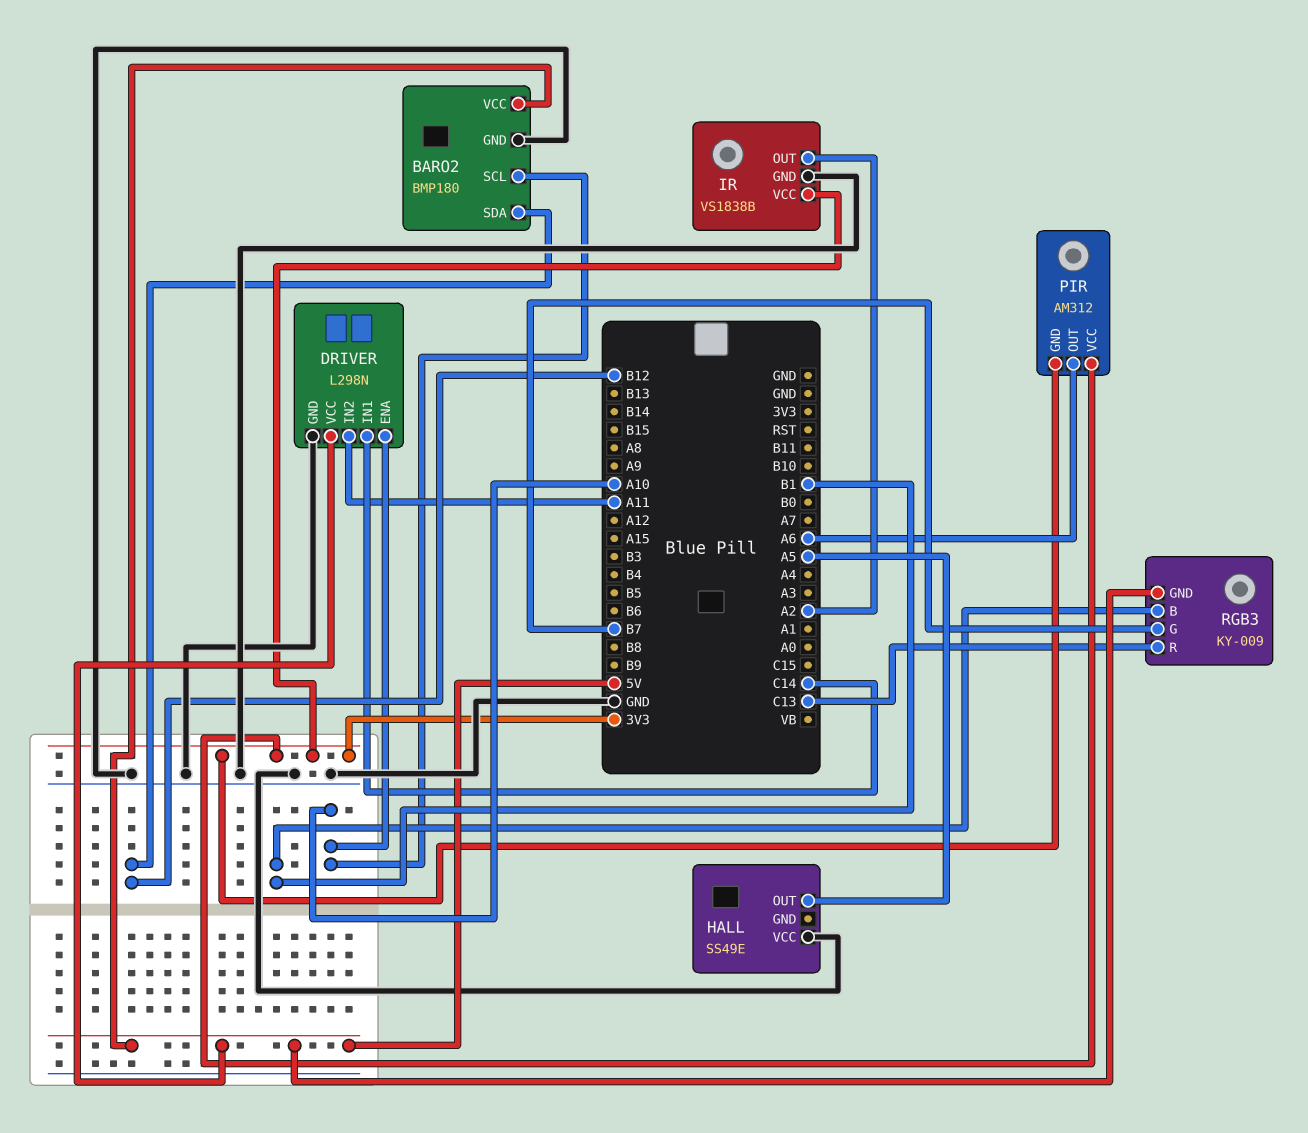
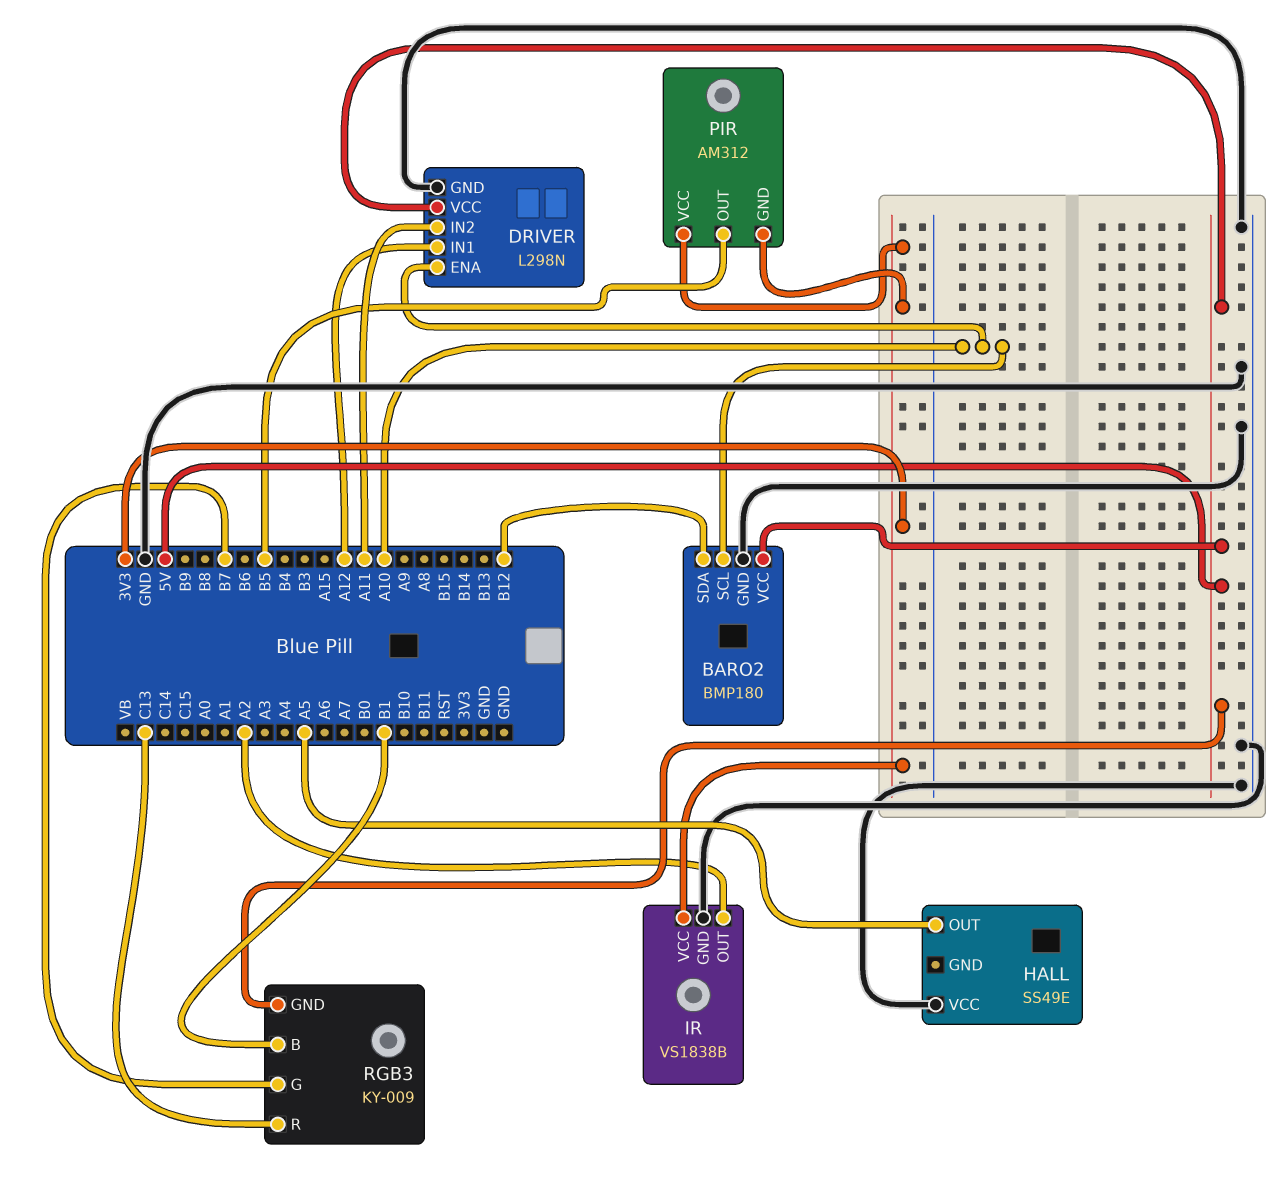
DRIVER pin IN1: C14 -> A12
PIR pin OUT: A6 -> B5

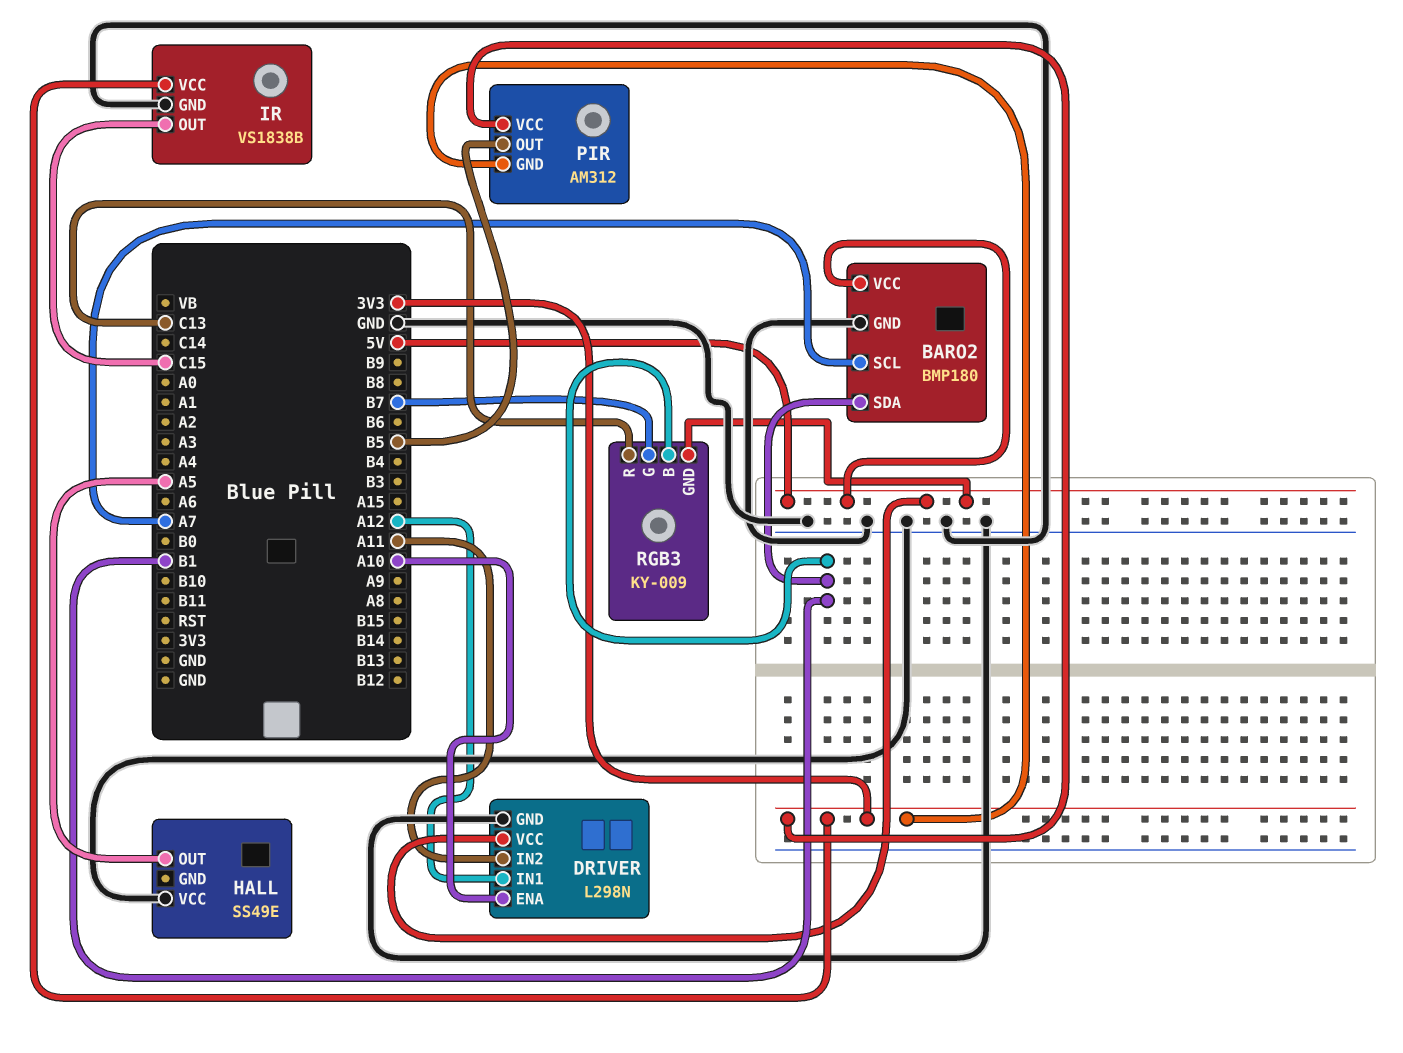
BARO2 pin SCL: A10 -> A7
BARO2 pin SDA: B12 -> B1
IR pin OUT: A2 -> C15

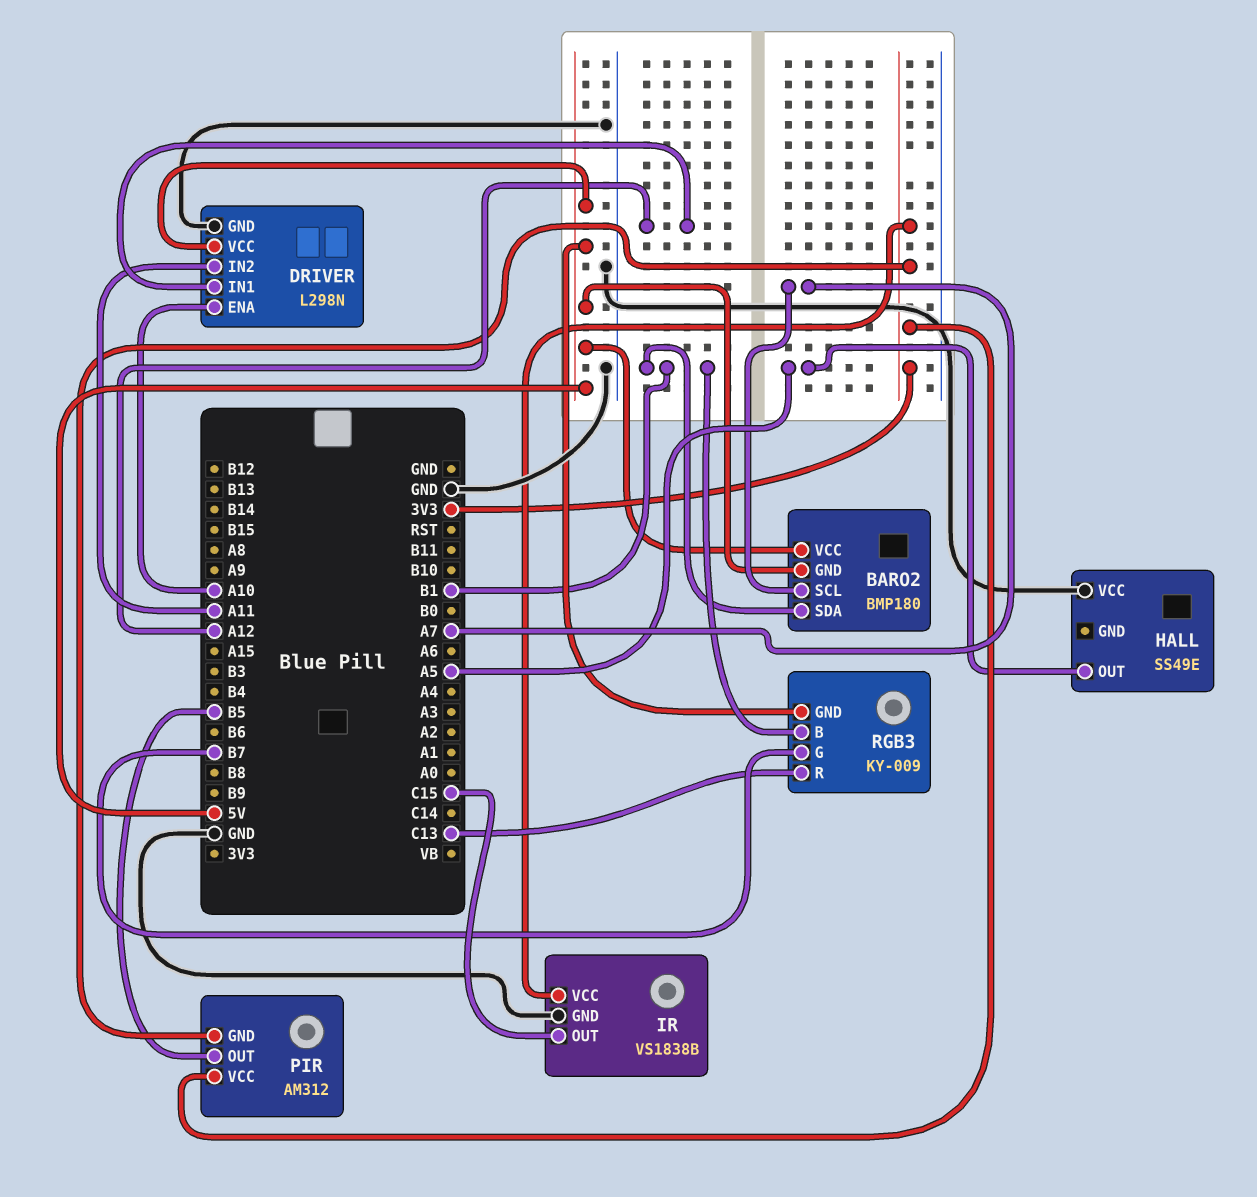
BARO2 pin GND: GND -> 5V

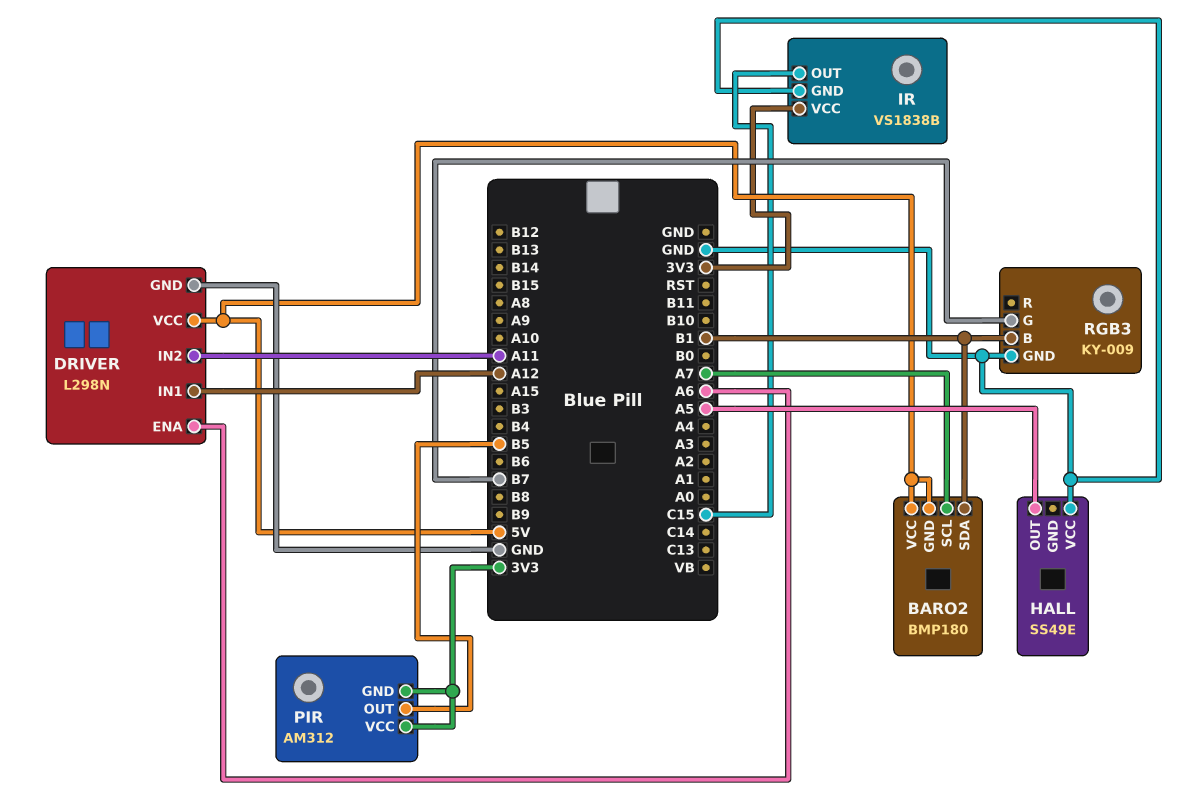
DRIVER pin ENA: A10 -> A6
RGB3 pin GND: 5V -> GND
RGB3 pin R: C13 -> none

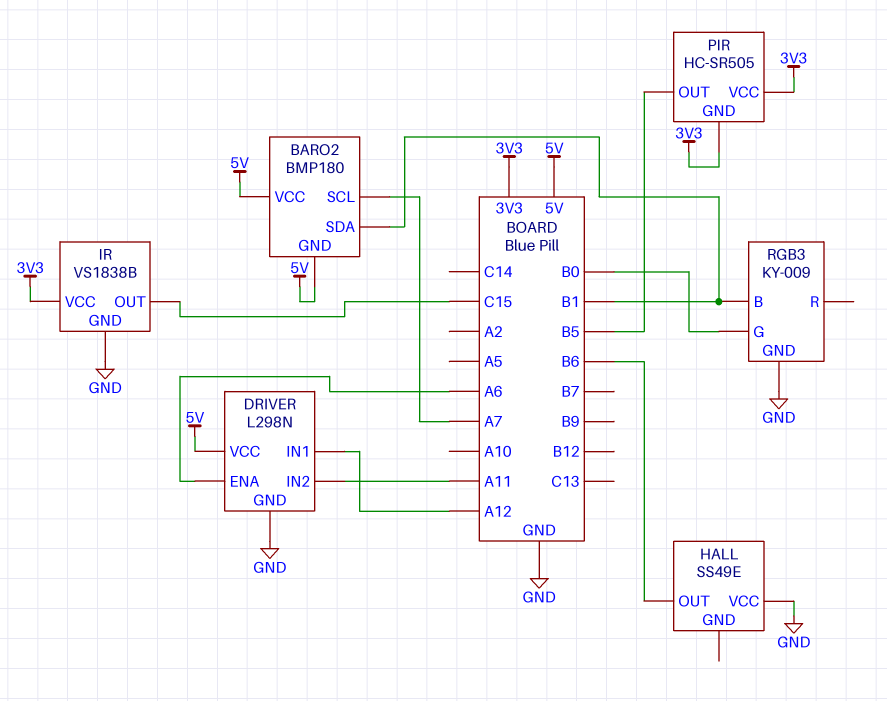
HALL pin OUT: A5 -> B6
PIR: AM312 -> HC-SR505
RGB3 pin G: B7 -> B0

